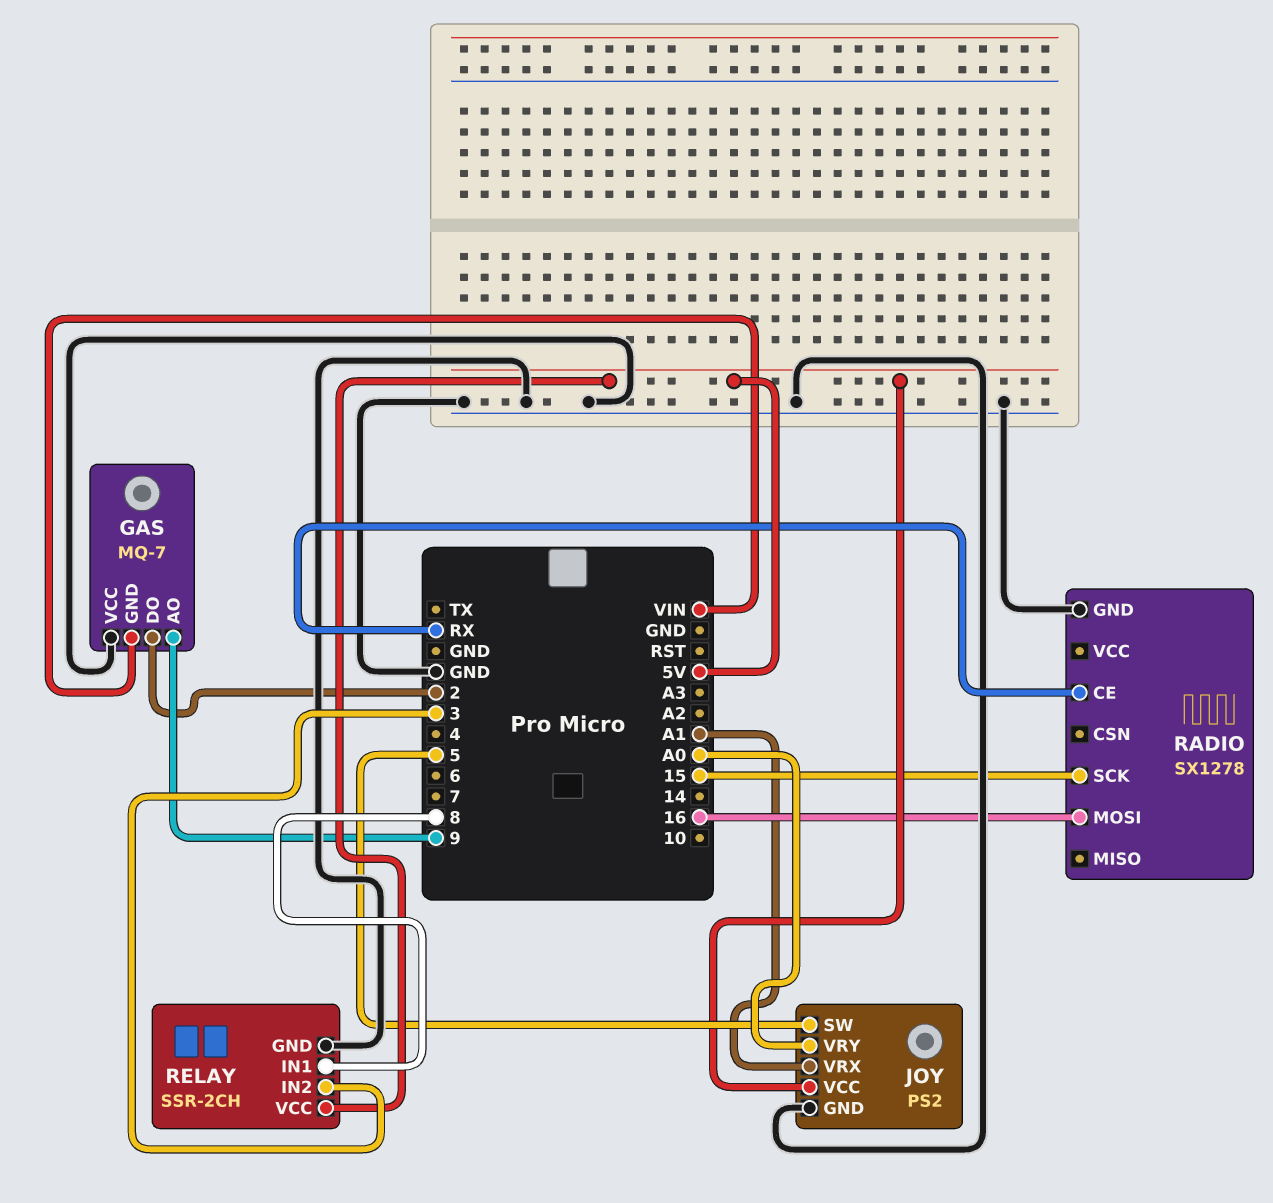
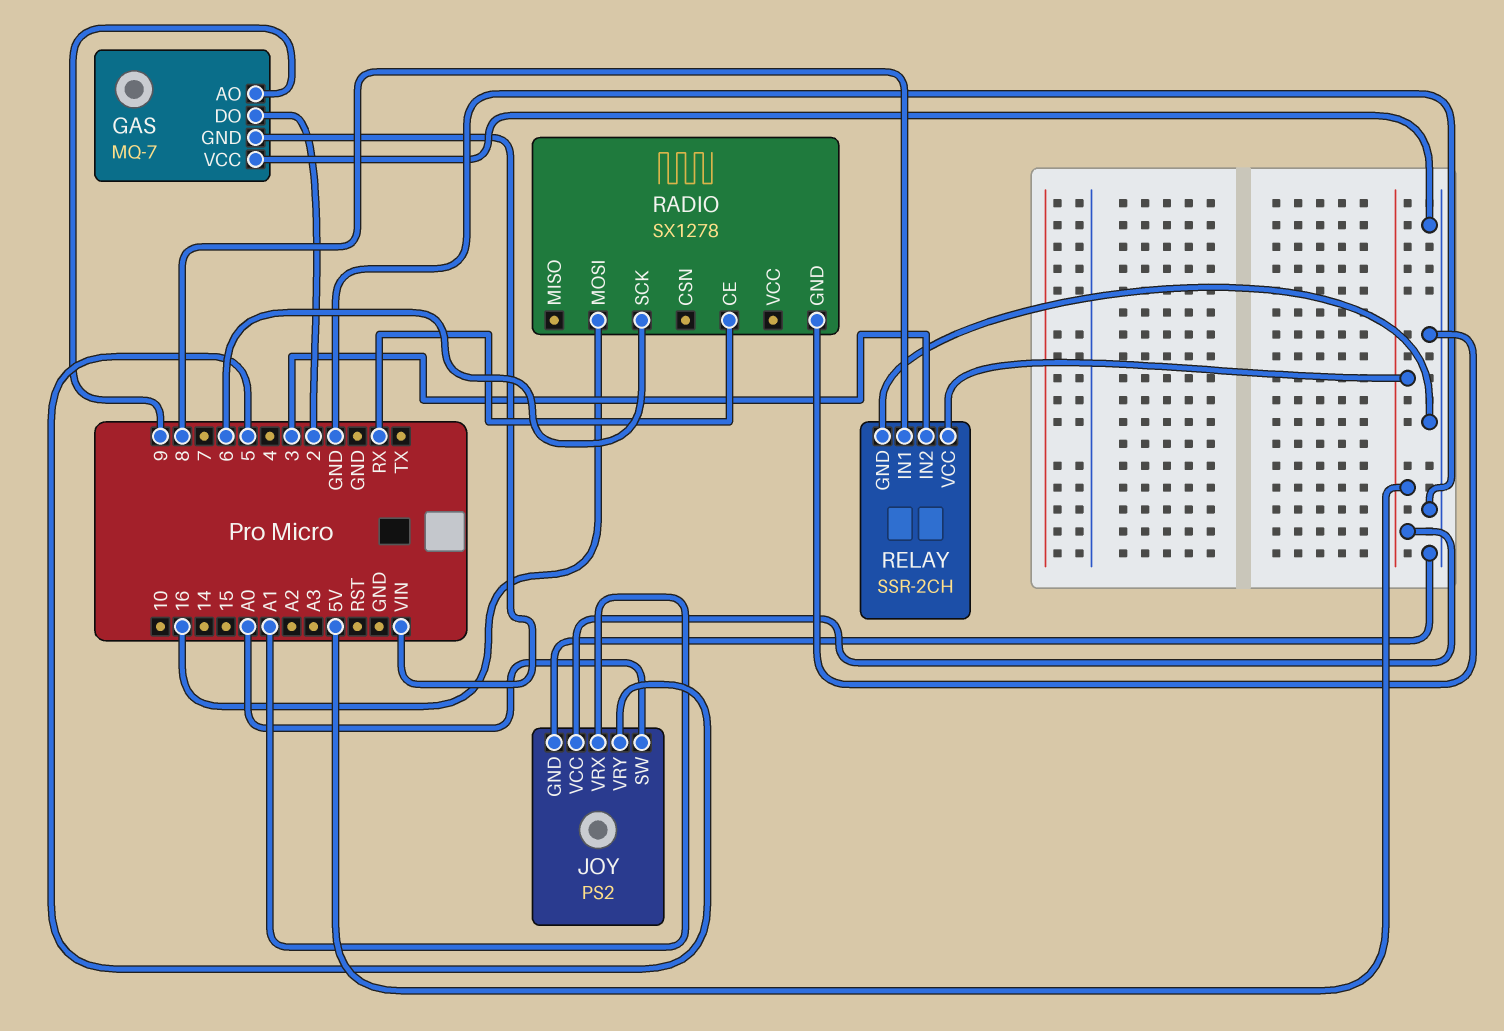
JOY pin SW: 5 -> A0
JOY pin VRY: A0 -> 5
RADIO pin SCK: 15 -> 6

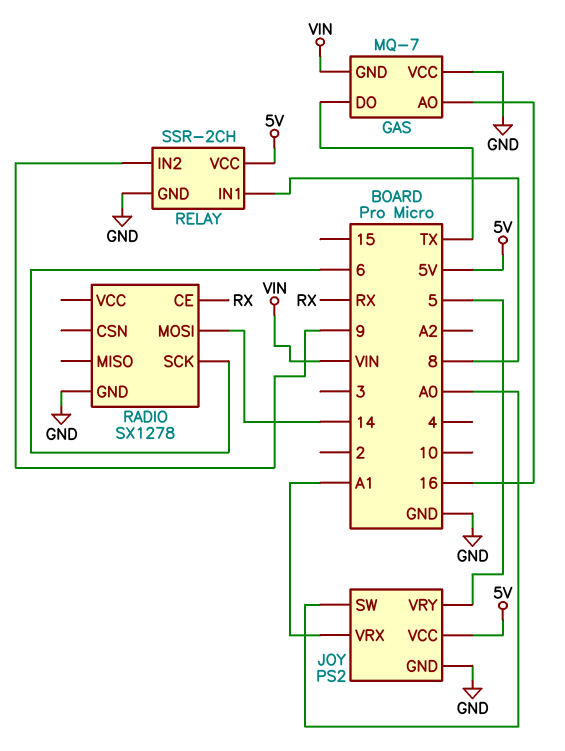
GAS pin AO: 9 -> 16
GAS pin DO: 2 -> TX
RADIO pin MOSI: 16 -> 14
RELAY pin IN2: 3 -> 9

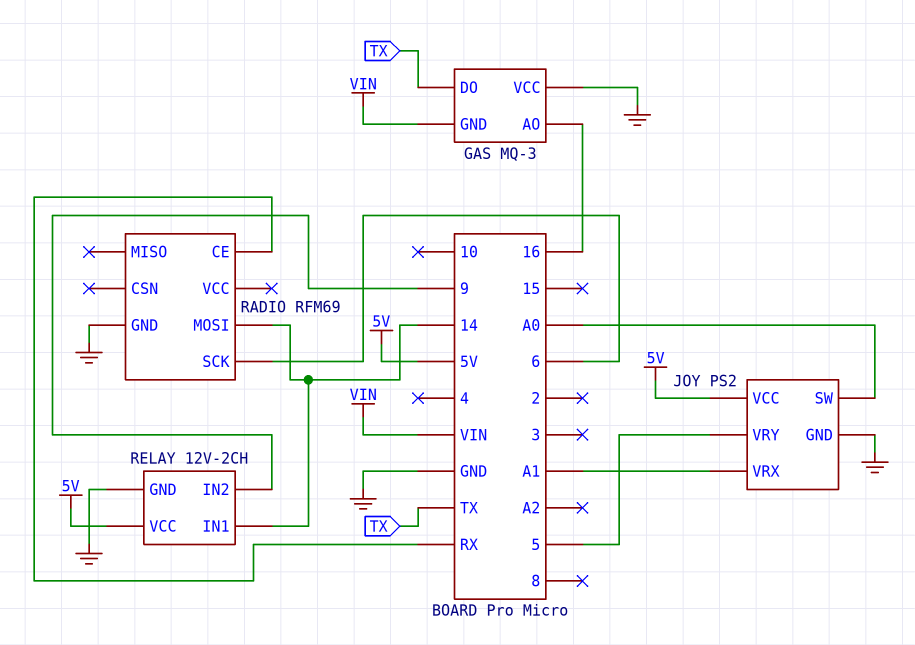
GAS: MQ-7 -> MQ-3
RADIO: SX1278 -> RFM69
RELAY: SSR-2CH -> 12V-2CH
RELAY pin IN1: 8 -> 14

